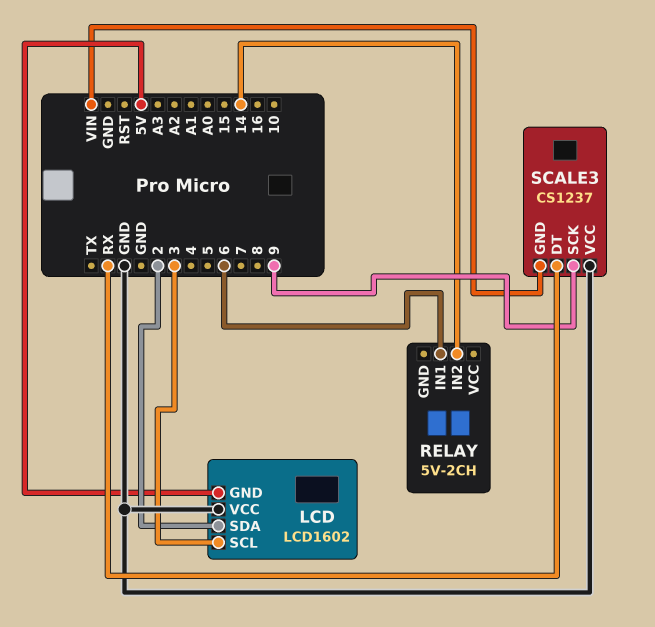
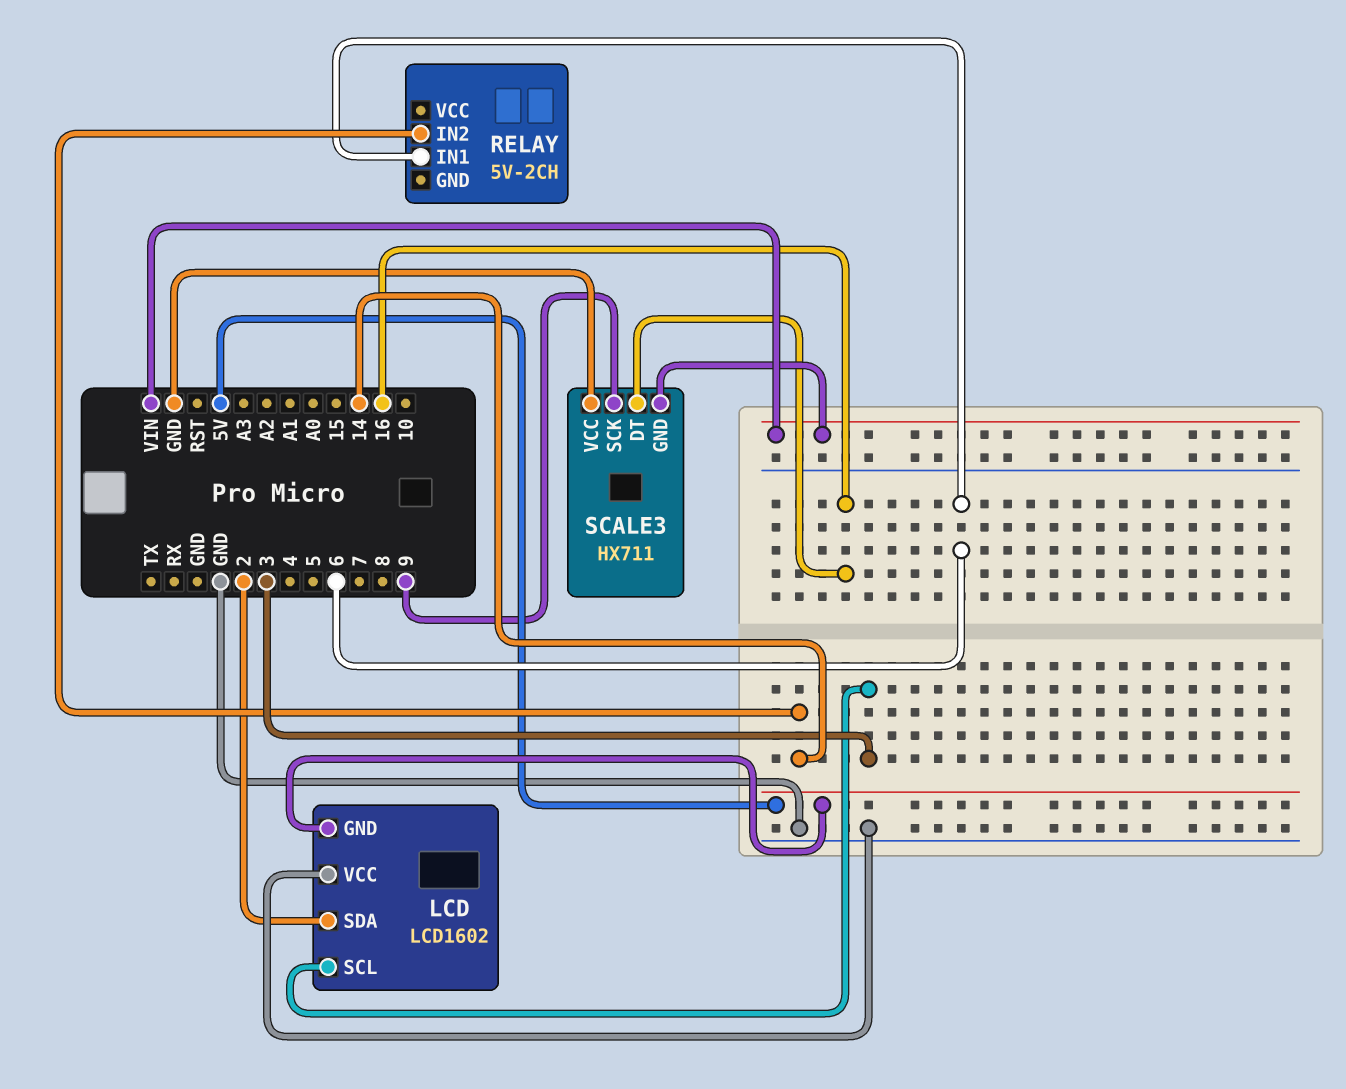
SCALE3: CS1237 -> HX711
SCALE3 pin DT: RX -> 16

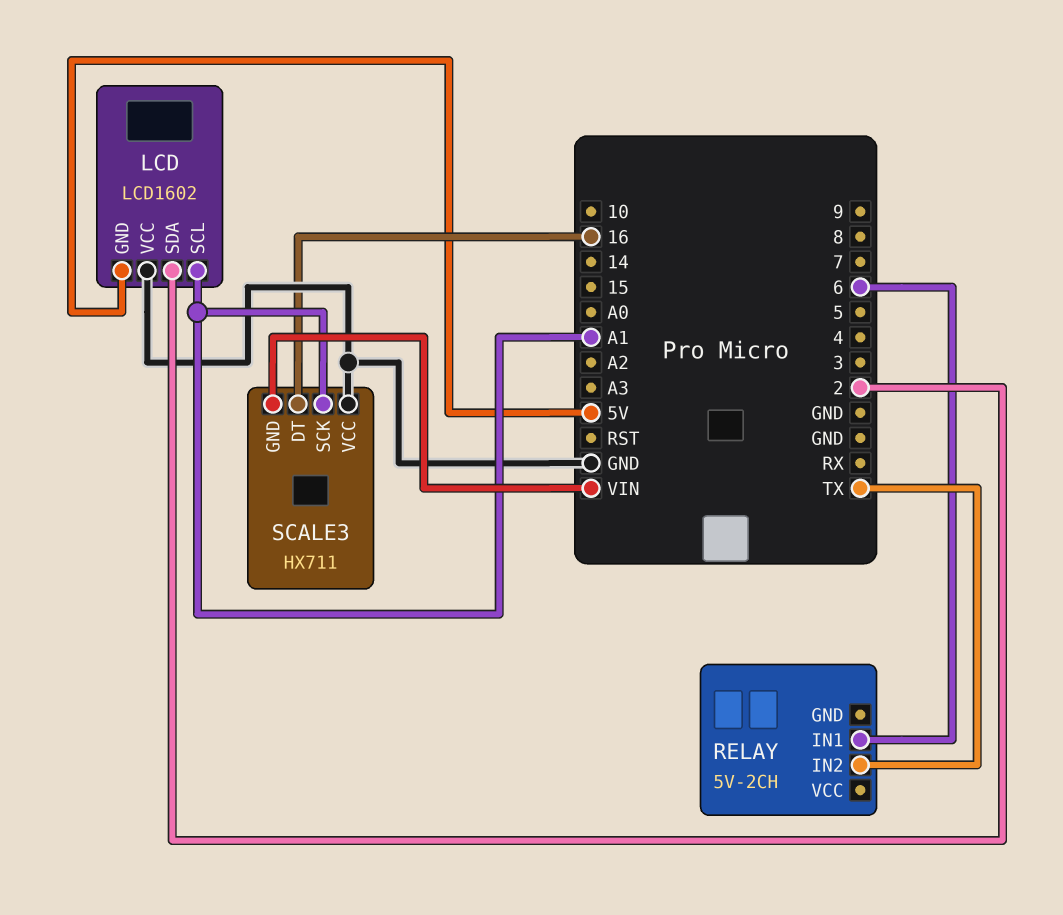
LCD pin SCL: 3 -> A1
RELAY pin IN2: 14 -> TX
SCALE3 pin SCK: 9 -> A1

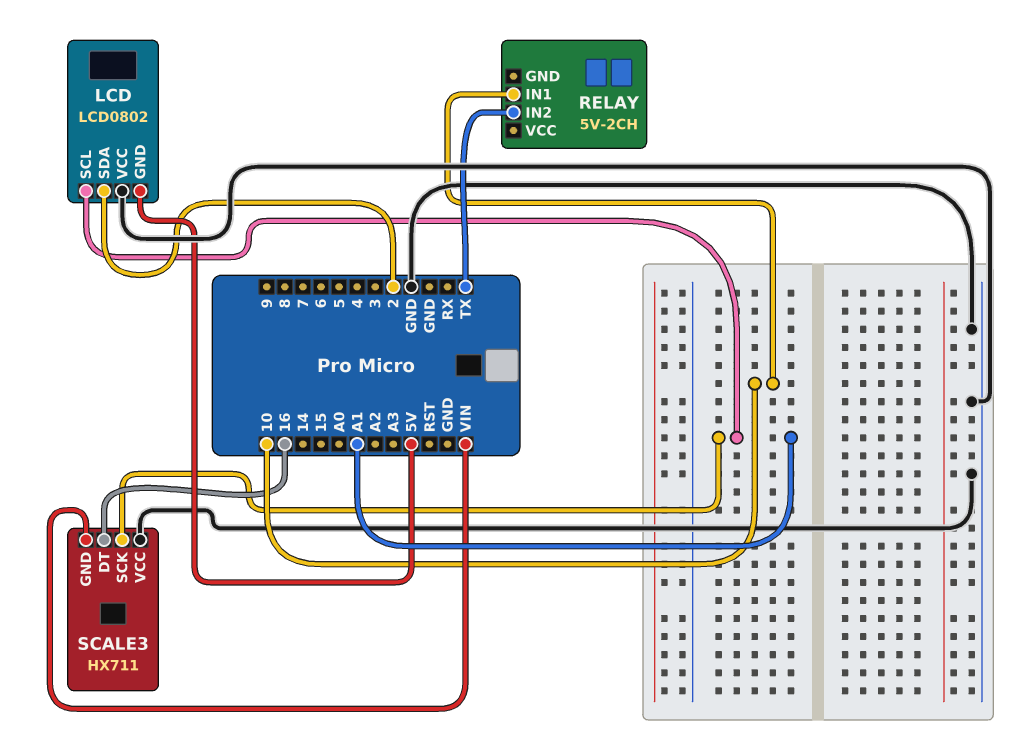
LCD: LCD1602 -> LCD0802
RELAY pin IN1: 6 -> 10

